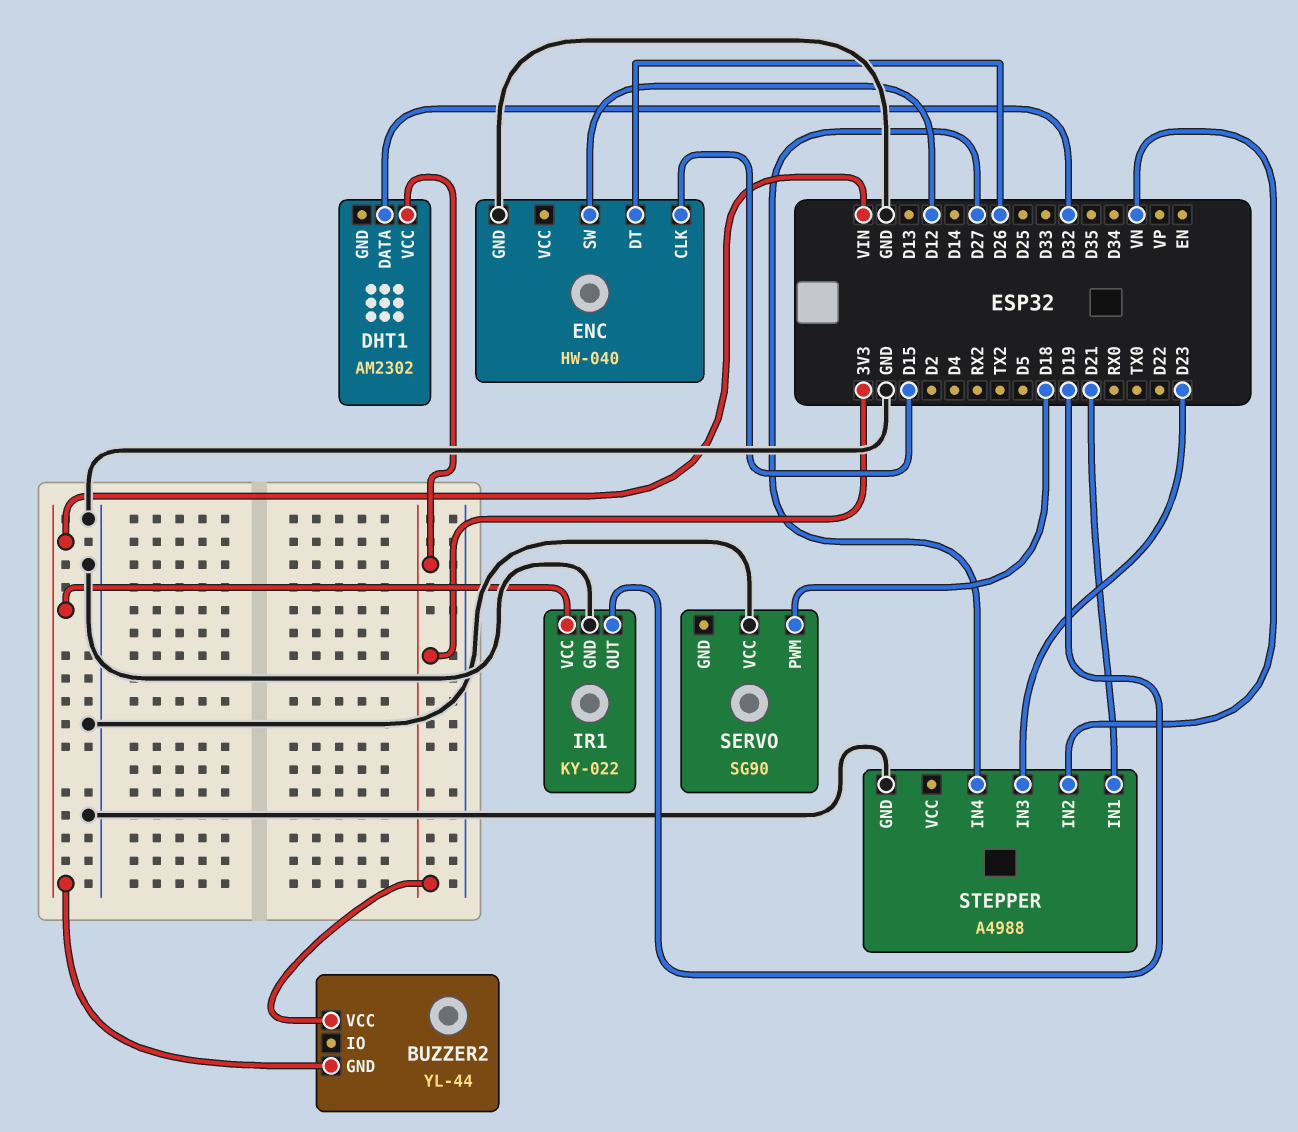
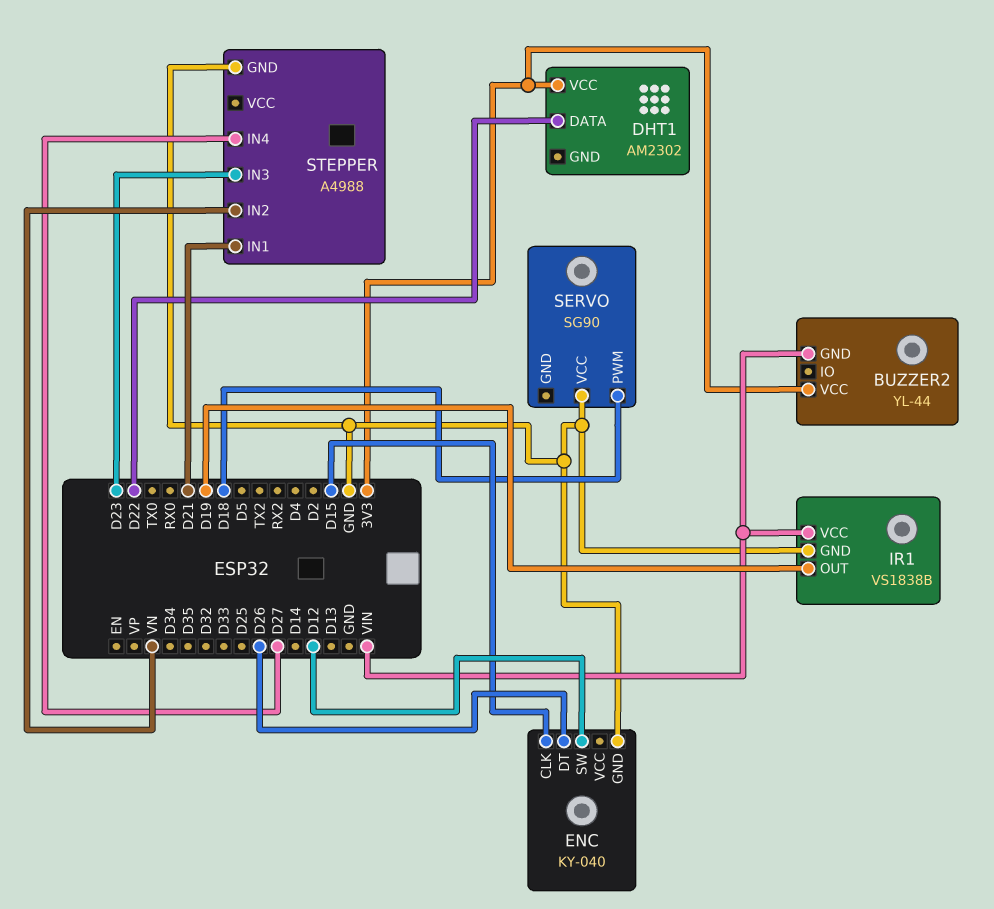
DHT1 pin DATA: D32 -> D22
ENC: HW-040 -> KY-040
IR1: KY-022 -> VS1838B

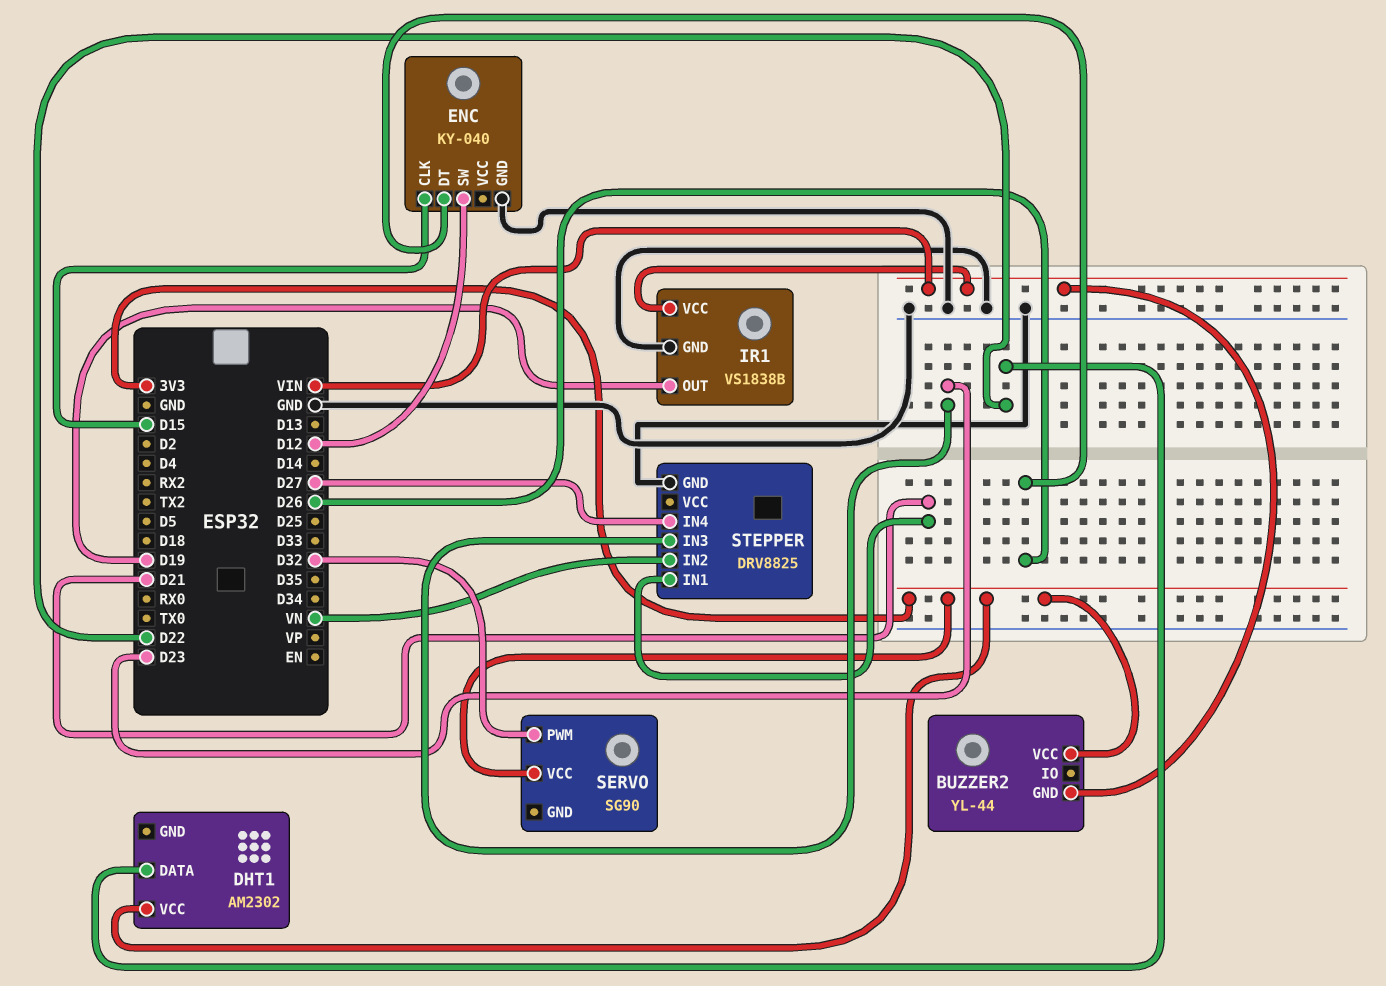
SERVO pin PWM: D18 -> D32
SERVO pin VCC: GND -> 3V3
STEPPER: A4988 -> DRV8825

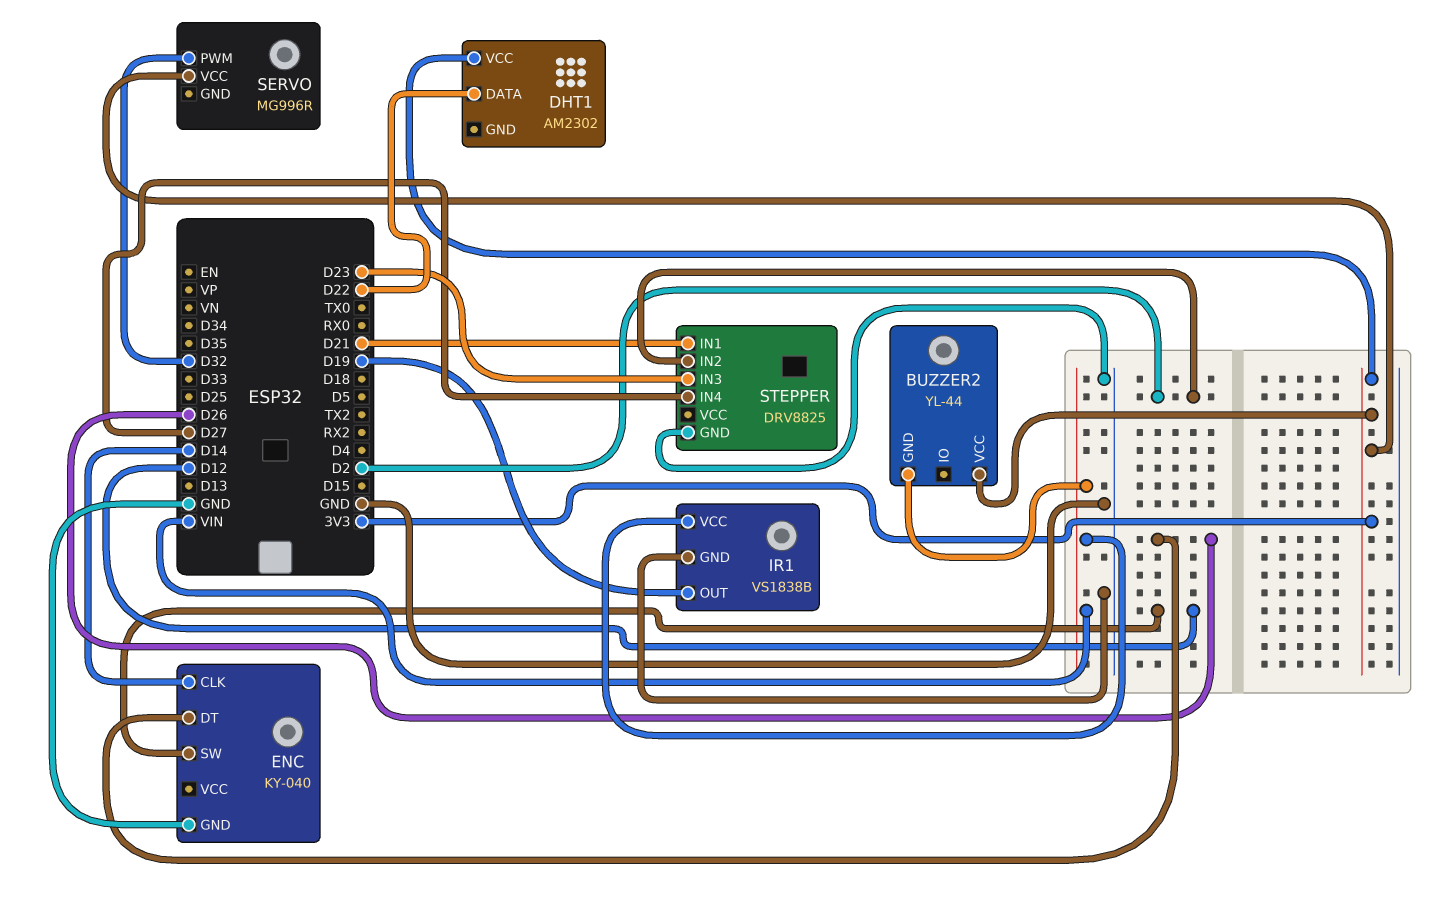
ENC pin CLK: D15 -> D14
SERVO: SG90 -> MG996R
STEPPER pin IN2: VN -> D2

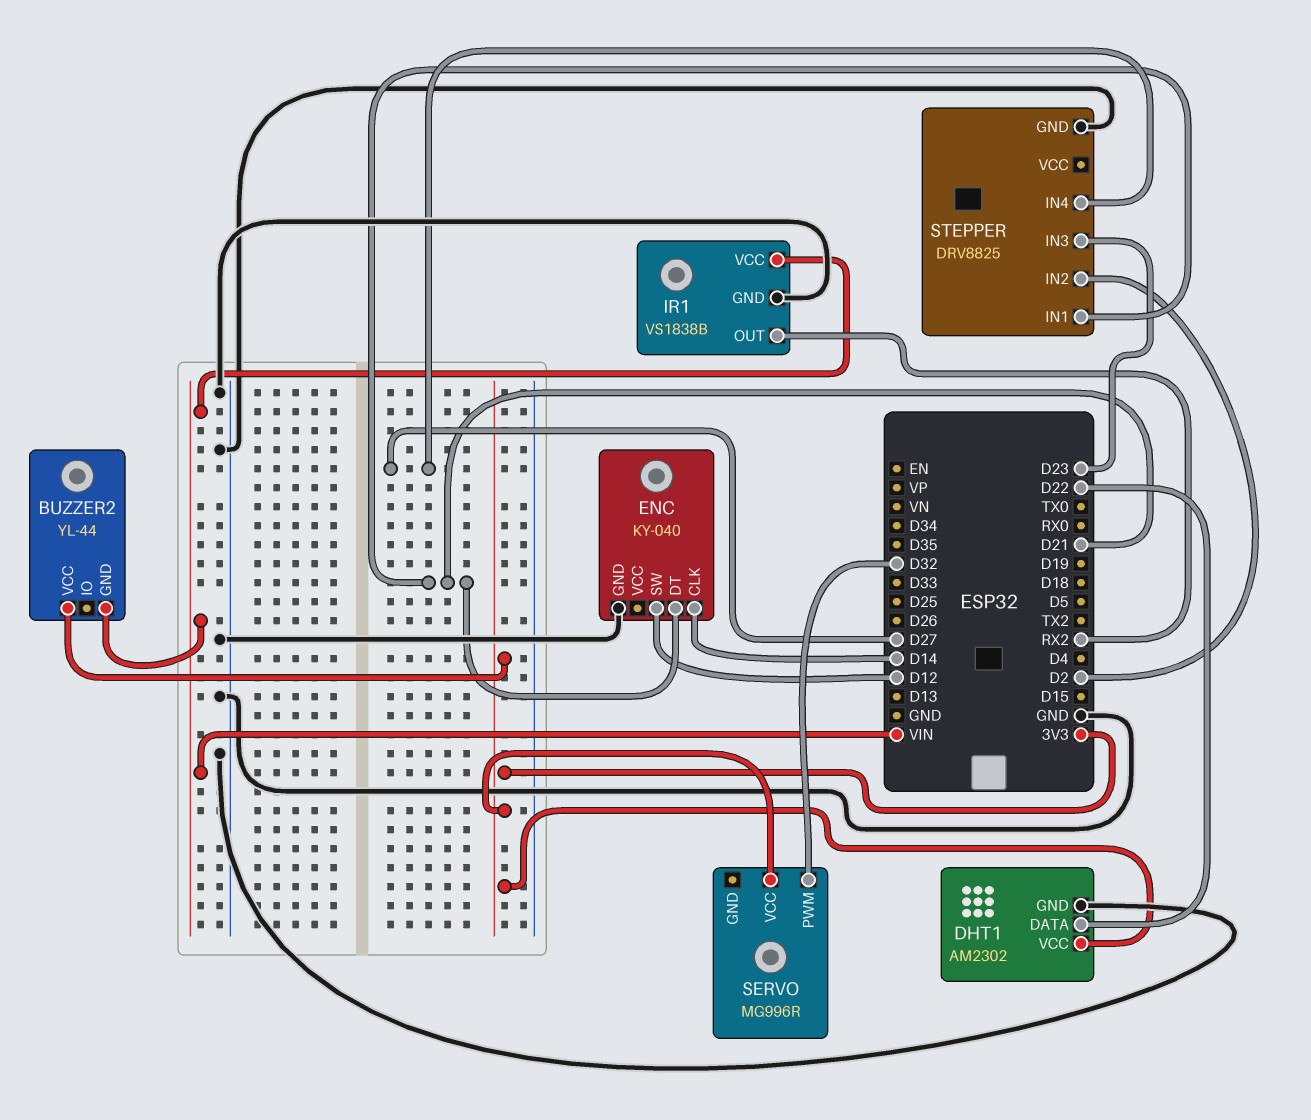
DHT1 pin GND: none -> GND
ENC pin DT: D26 -> D21
IR1 pin OUT: D19 -> RX2

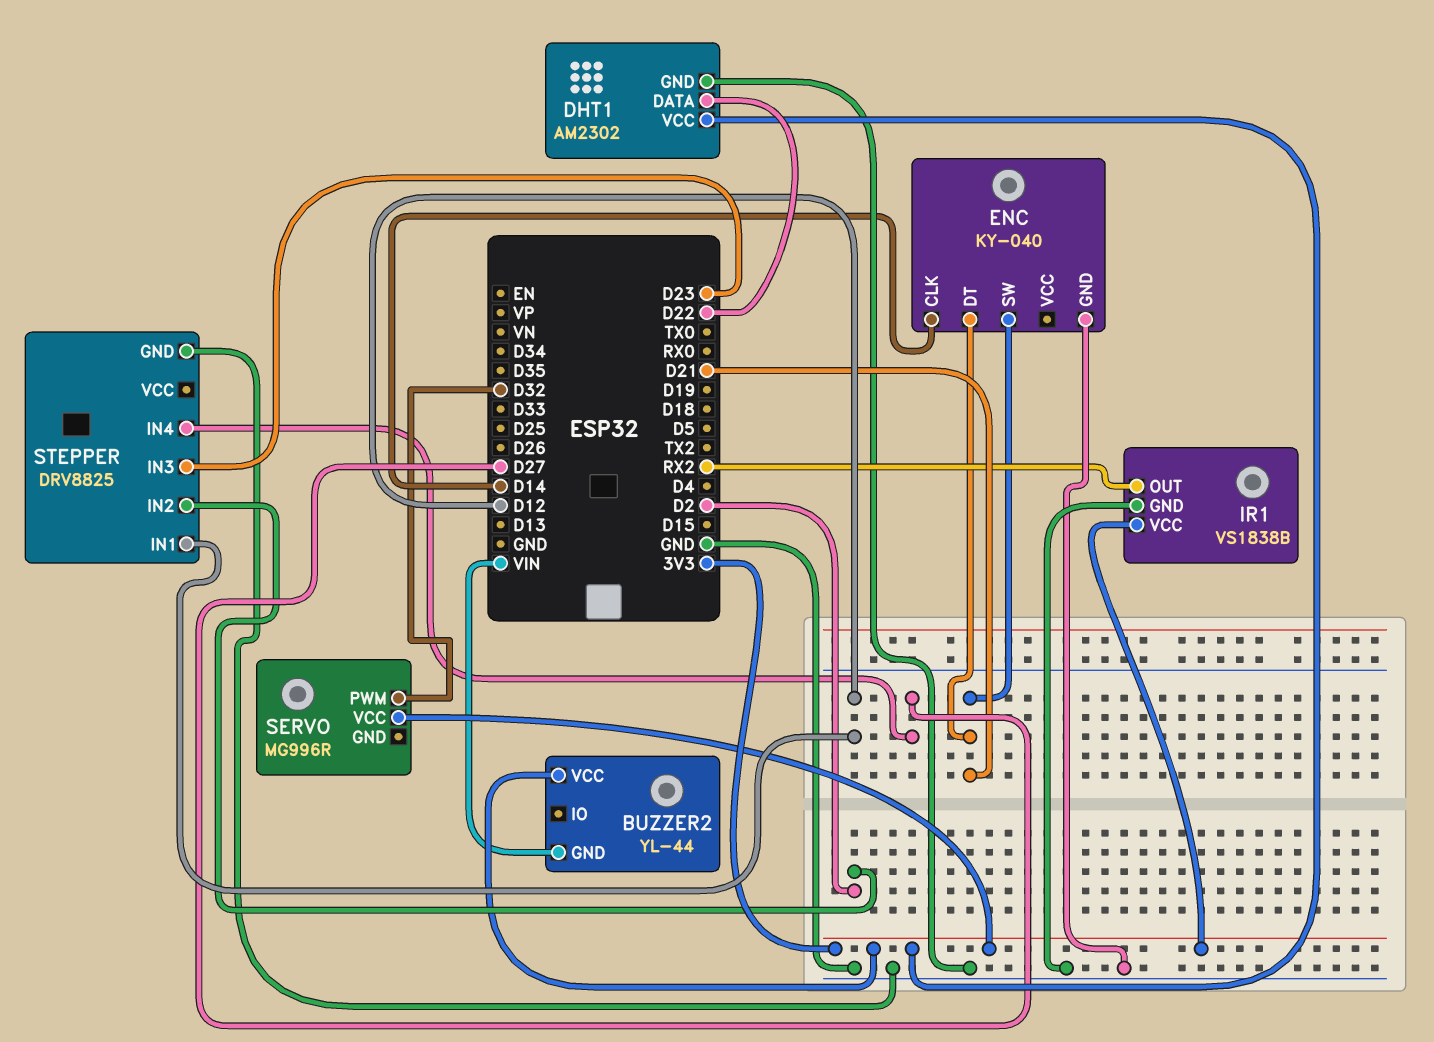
ENC pin SW: D12 -> D21
IR1 pin VCC: VIN -> 3V3
STEPPER pin IN1: D21 -> D12

